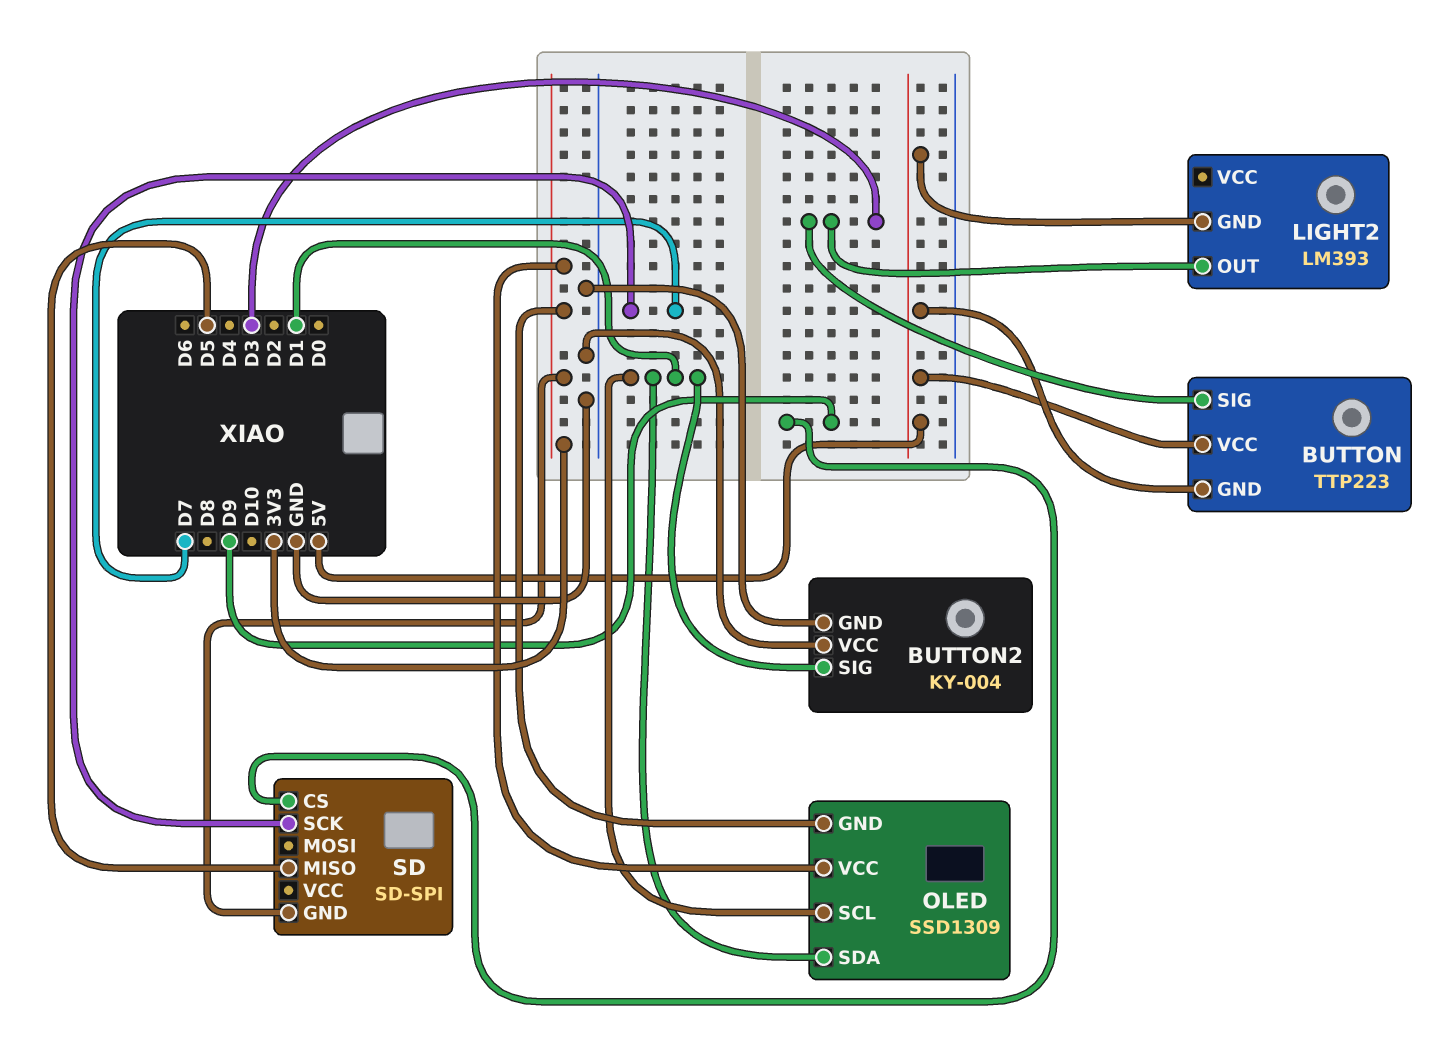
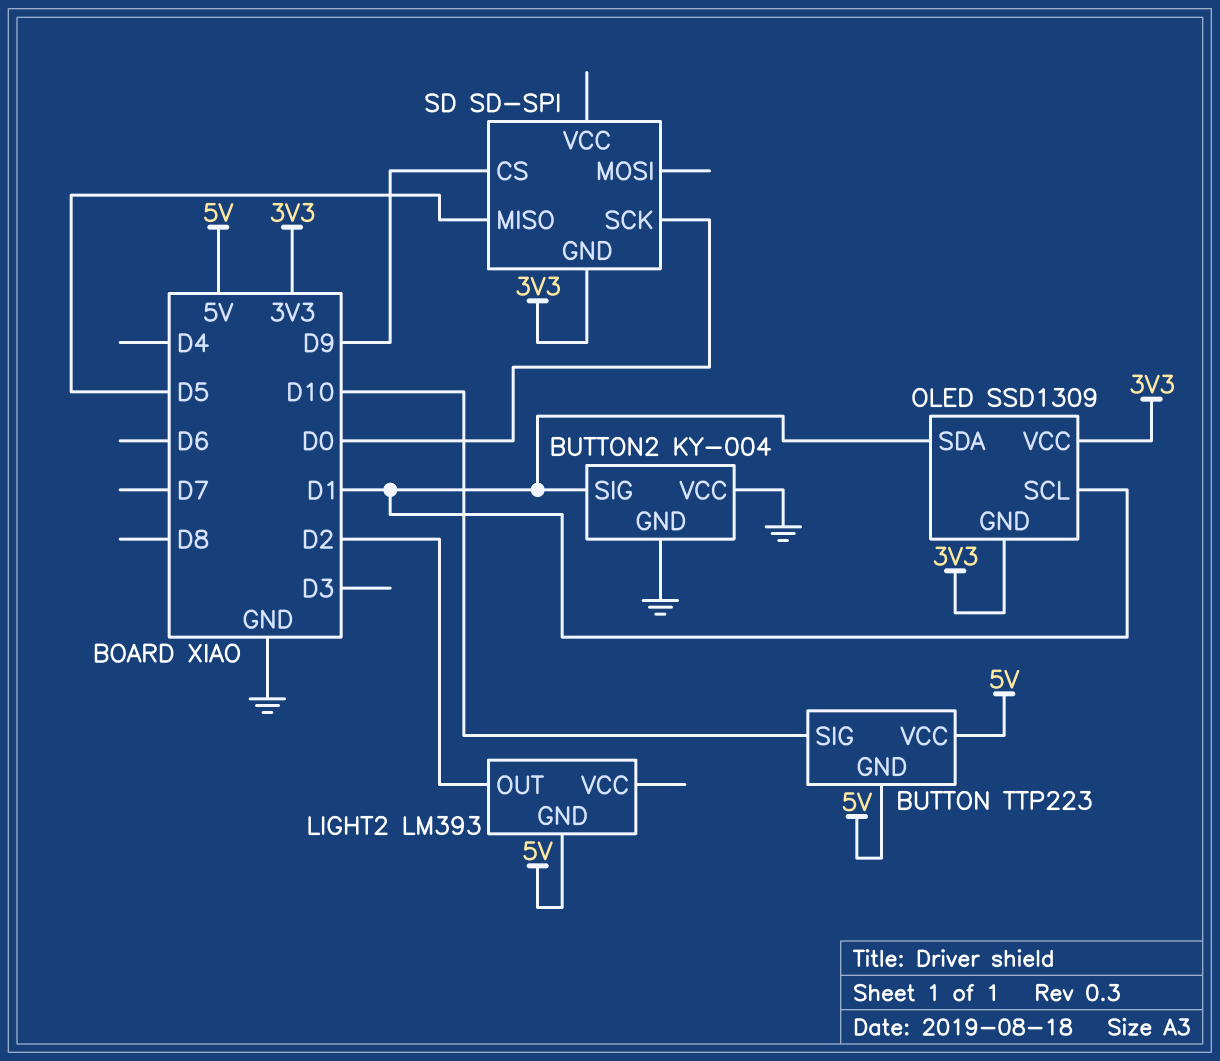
BUTTON pin SIG: D3 -> D10
LIGHT2 pin OUT: D3 -> D2
SD pin SCK: D7 -> D0

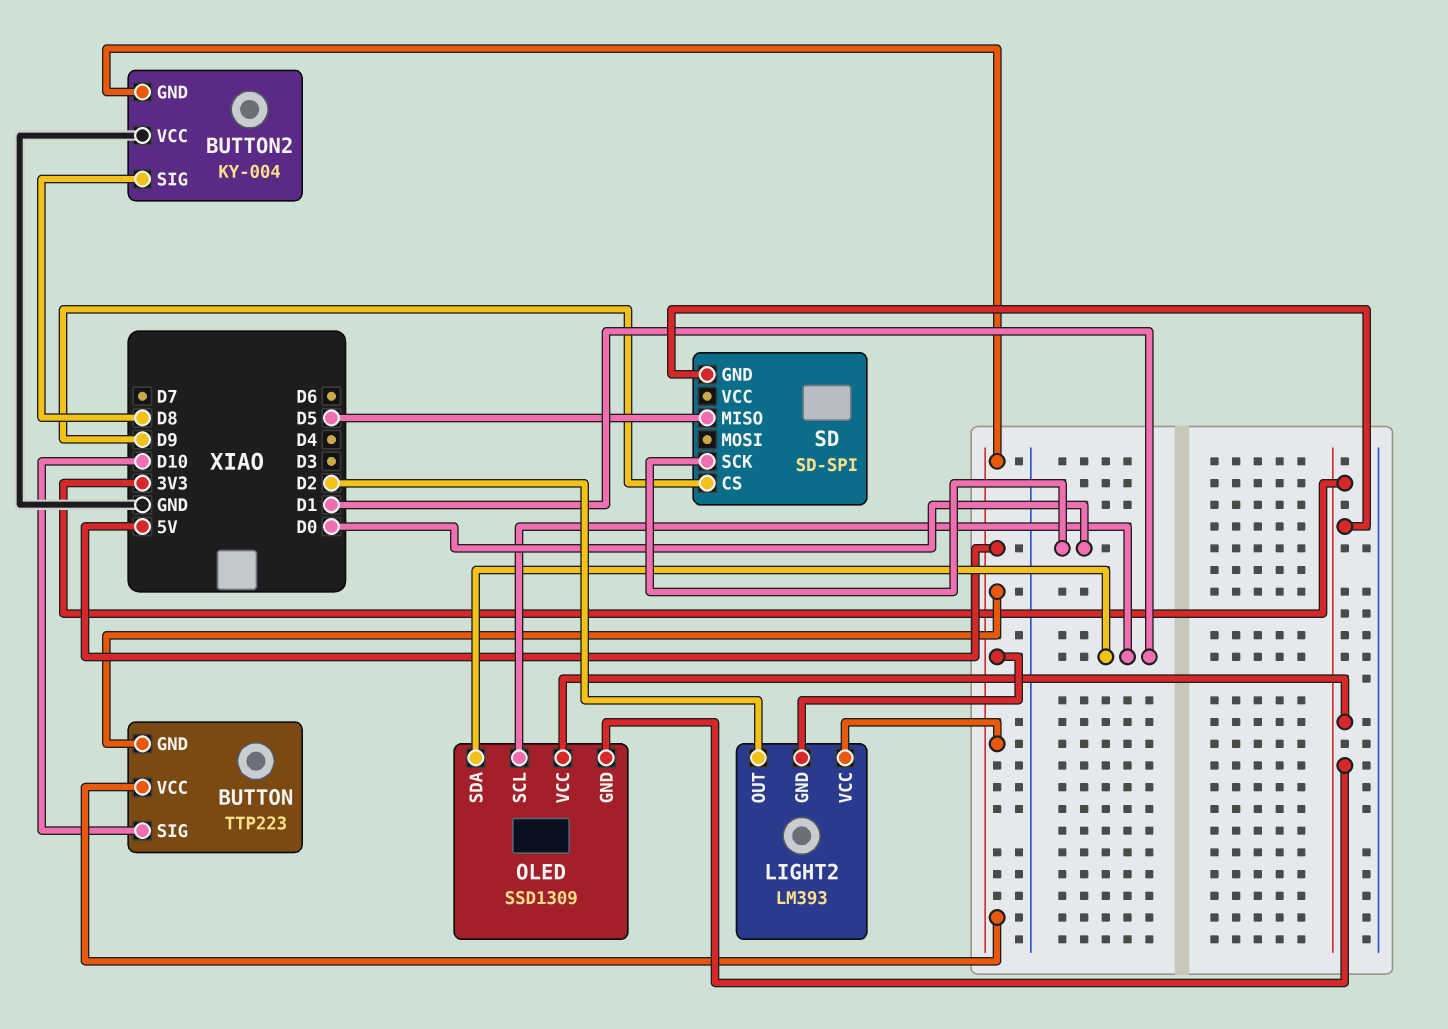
BUTTON2 pin GND: GND -> 5V
BUTTON2 pin SIG: D1 -> D8
LIGHT2 pin VCC: none -> 5V

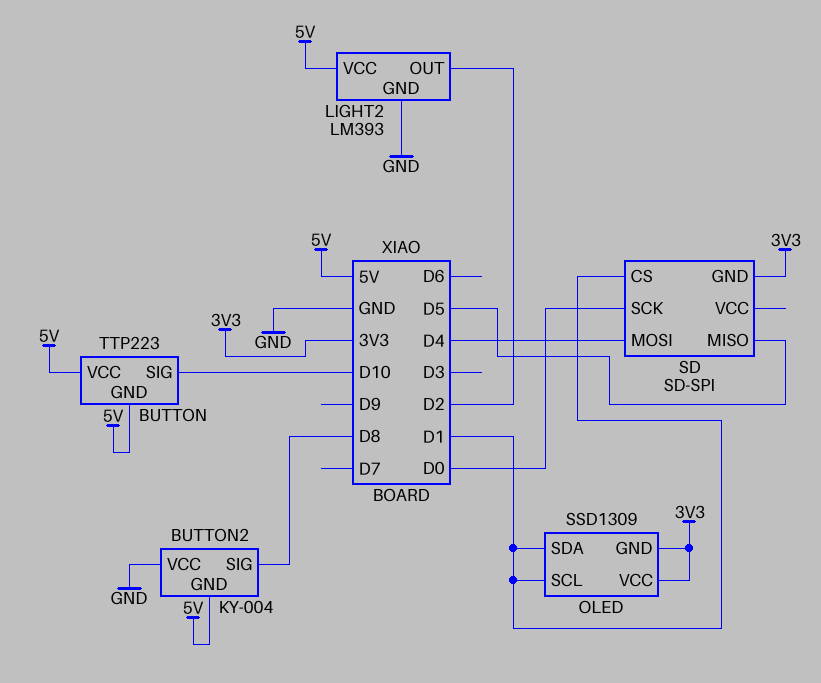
LIGHT2 pin GND: 5V -> GND
SD pin CS: D9 -> D1
SD pin MOSI: none -> D4

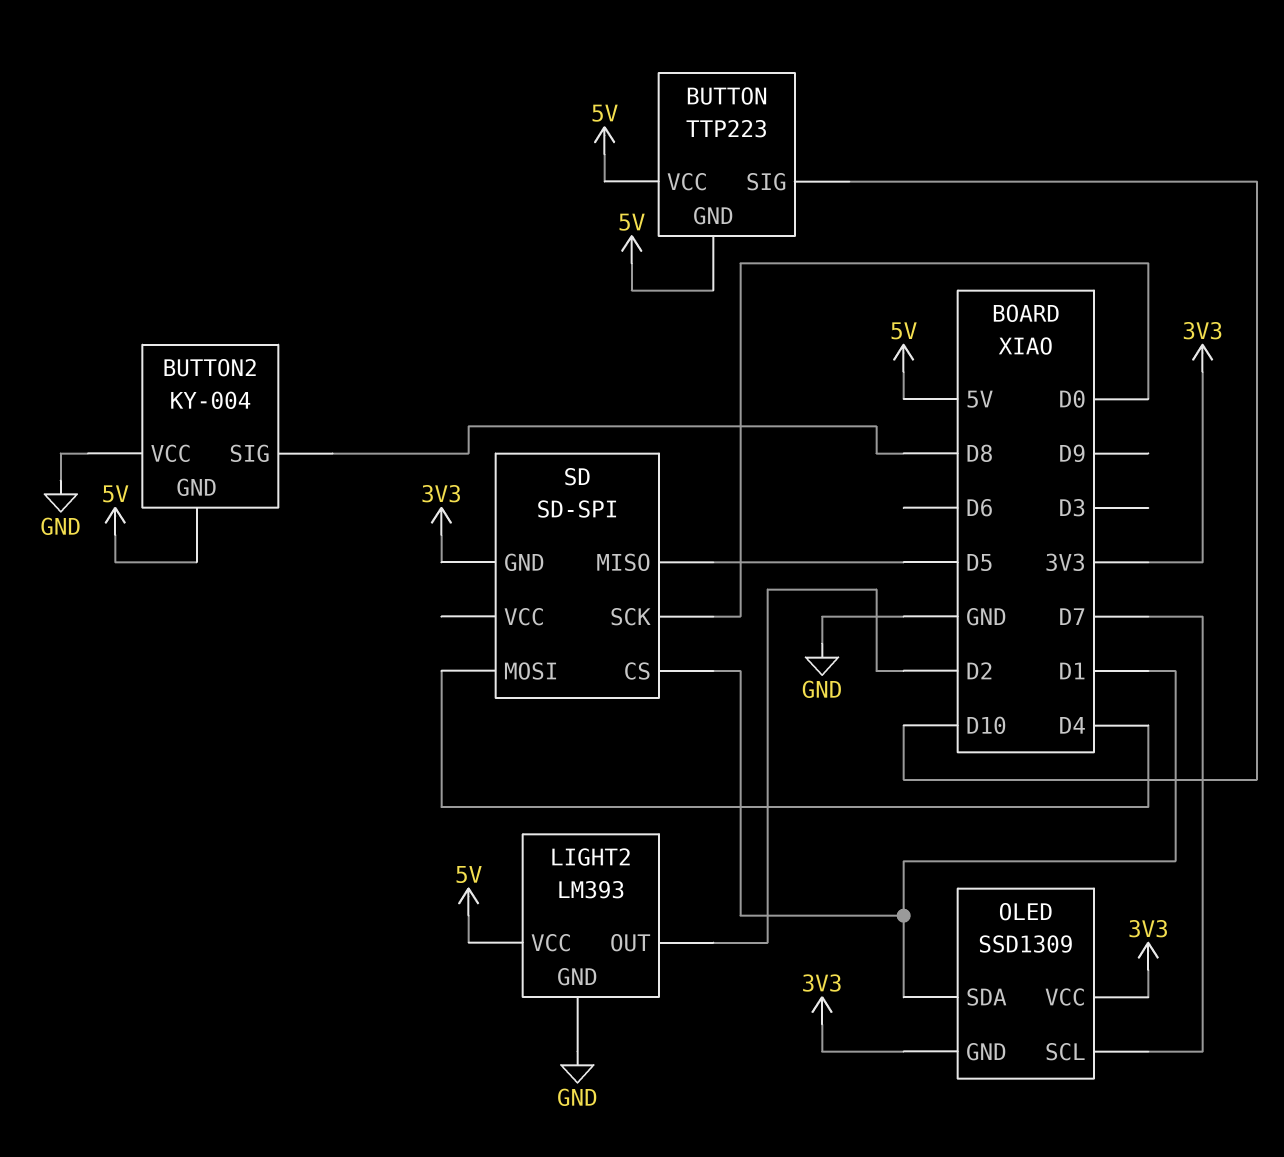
OLED pin SCL: D1 -> D7

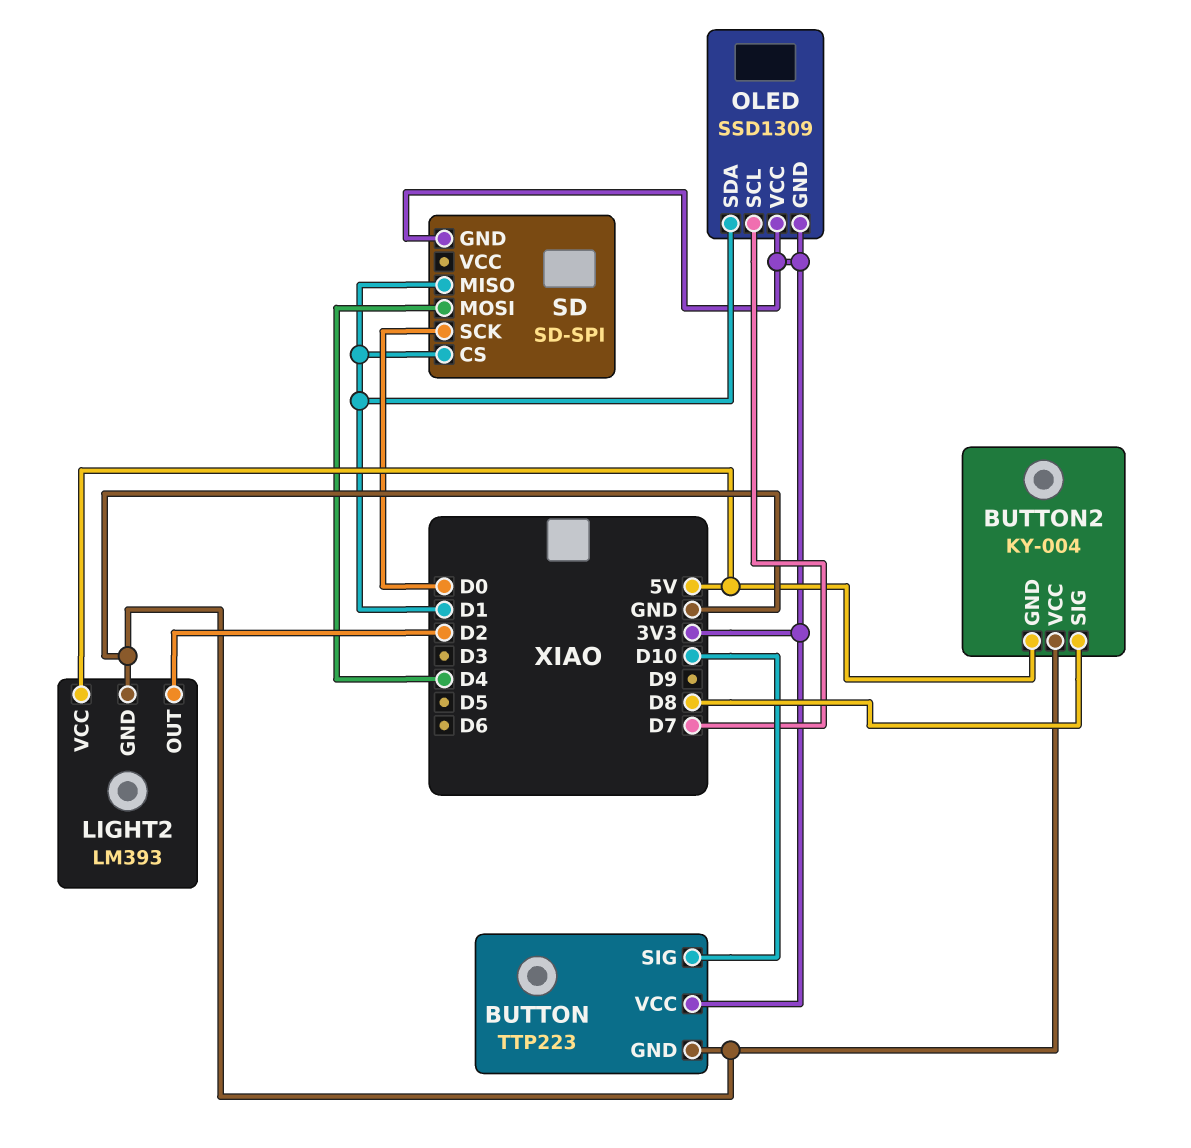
BUTTON pin GND: 5V -> GND
BUTTON pin VCC: 5V -> 3V3
SD pin MISO: D5 -> D1

